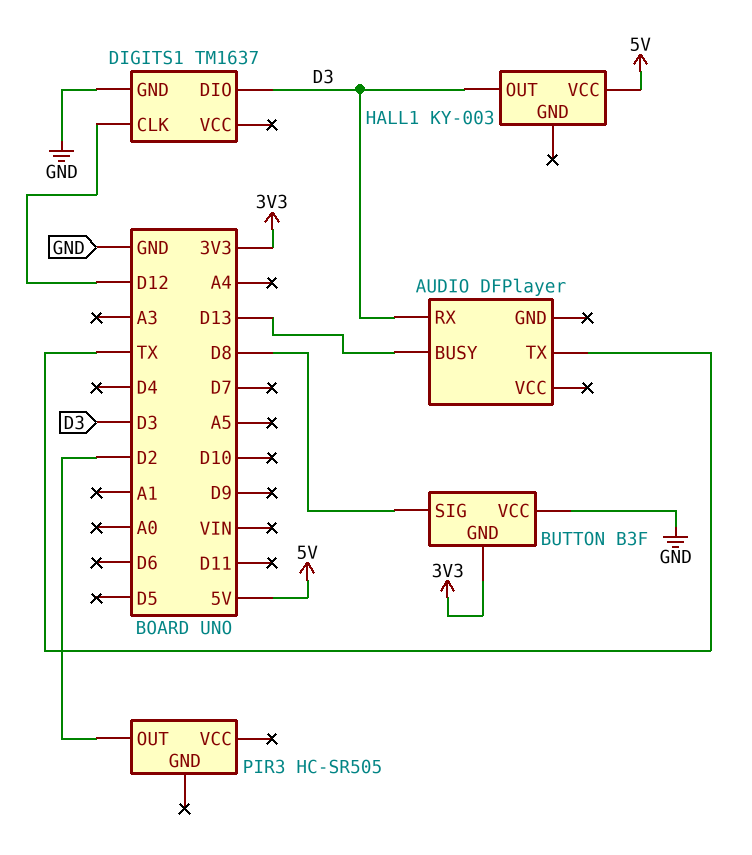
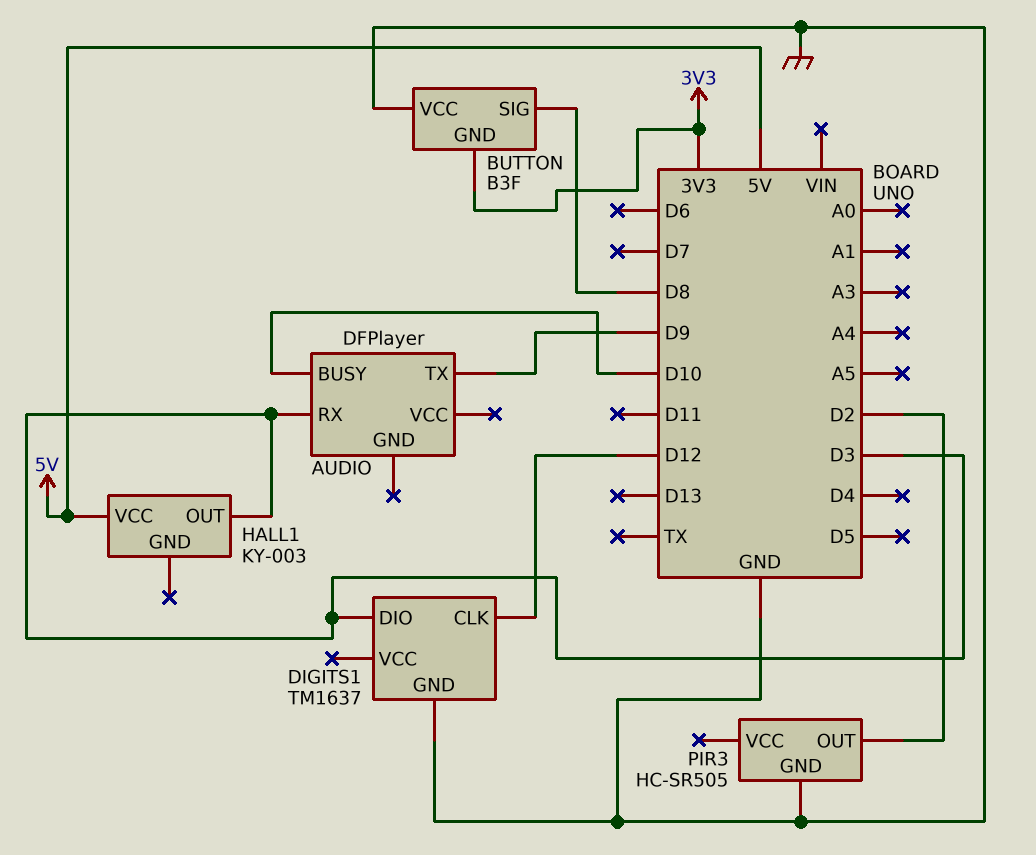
AUDIO pin BUSY: D13 -> D10
AUDIO pin TX: TX -> D9
PIR3 pin GND: none -> GND

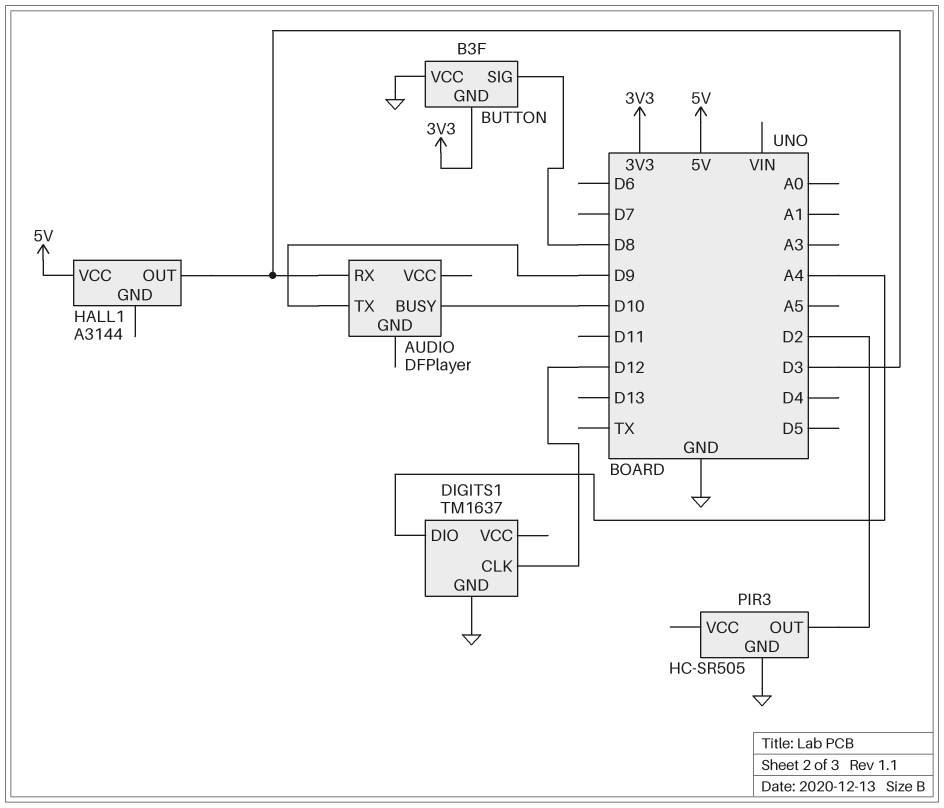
DIGITS1 pin DIO: D3 -> A4
HALL1: KY-003 -> A3144

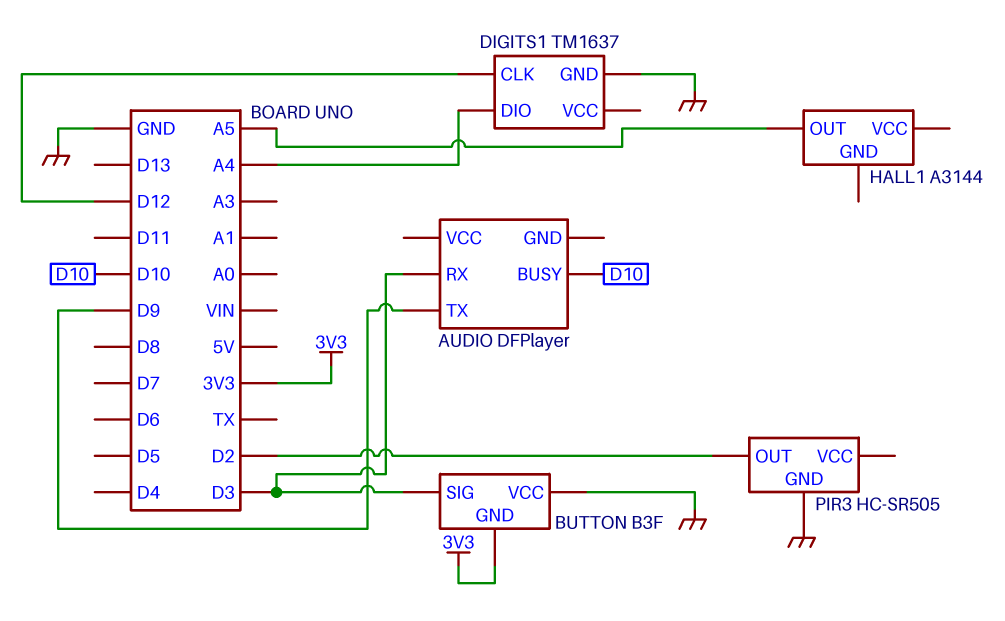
BUTTON pin SIG: D8 -> D3
HALL1 pin OUT: D3 -> A5
HALL1 pin VCC: 5V -> none

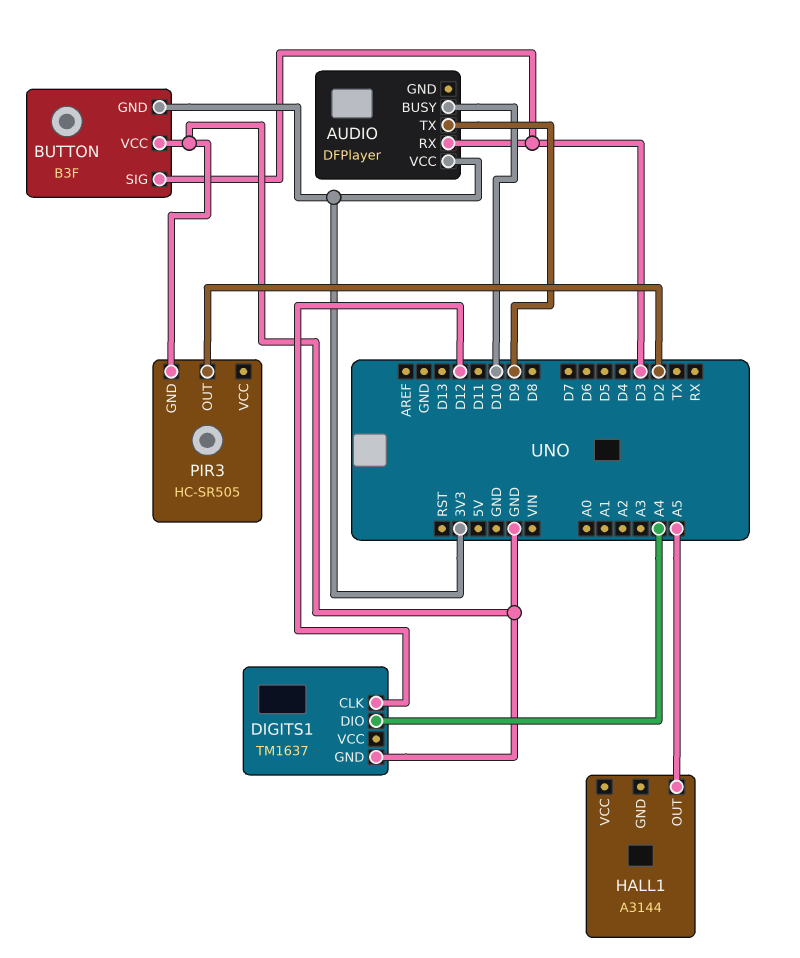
AUDIO pin VCC: none -> 3V3

